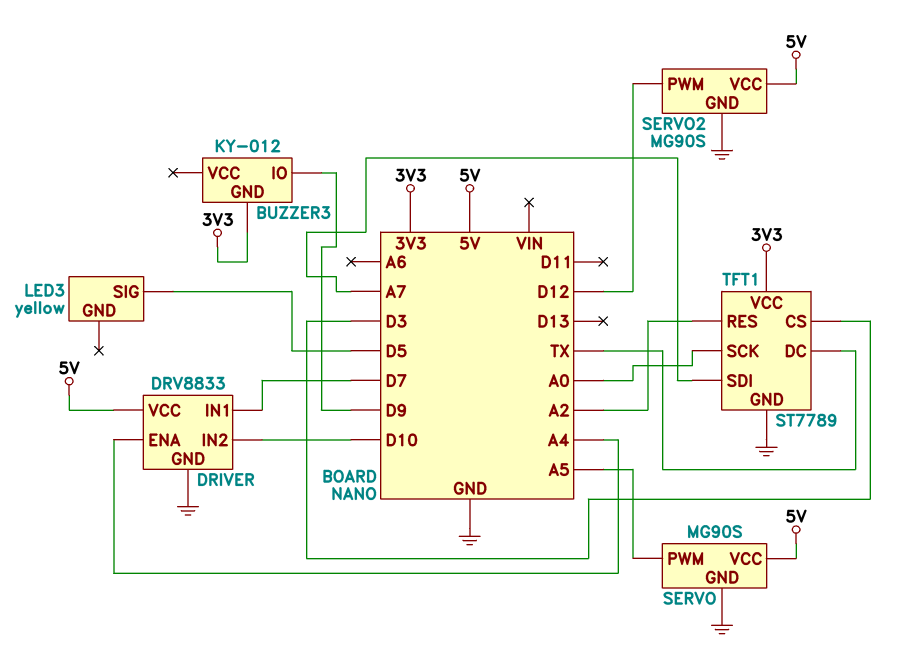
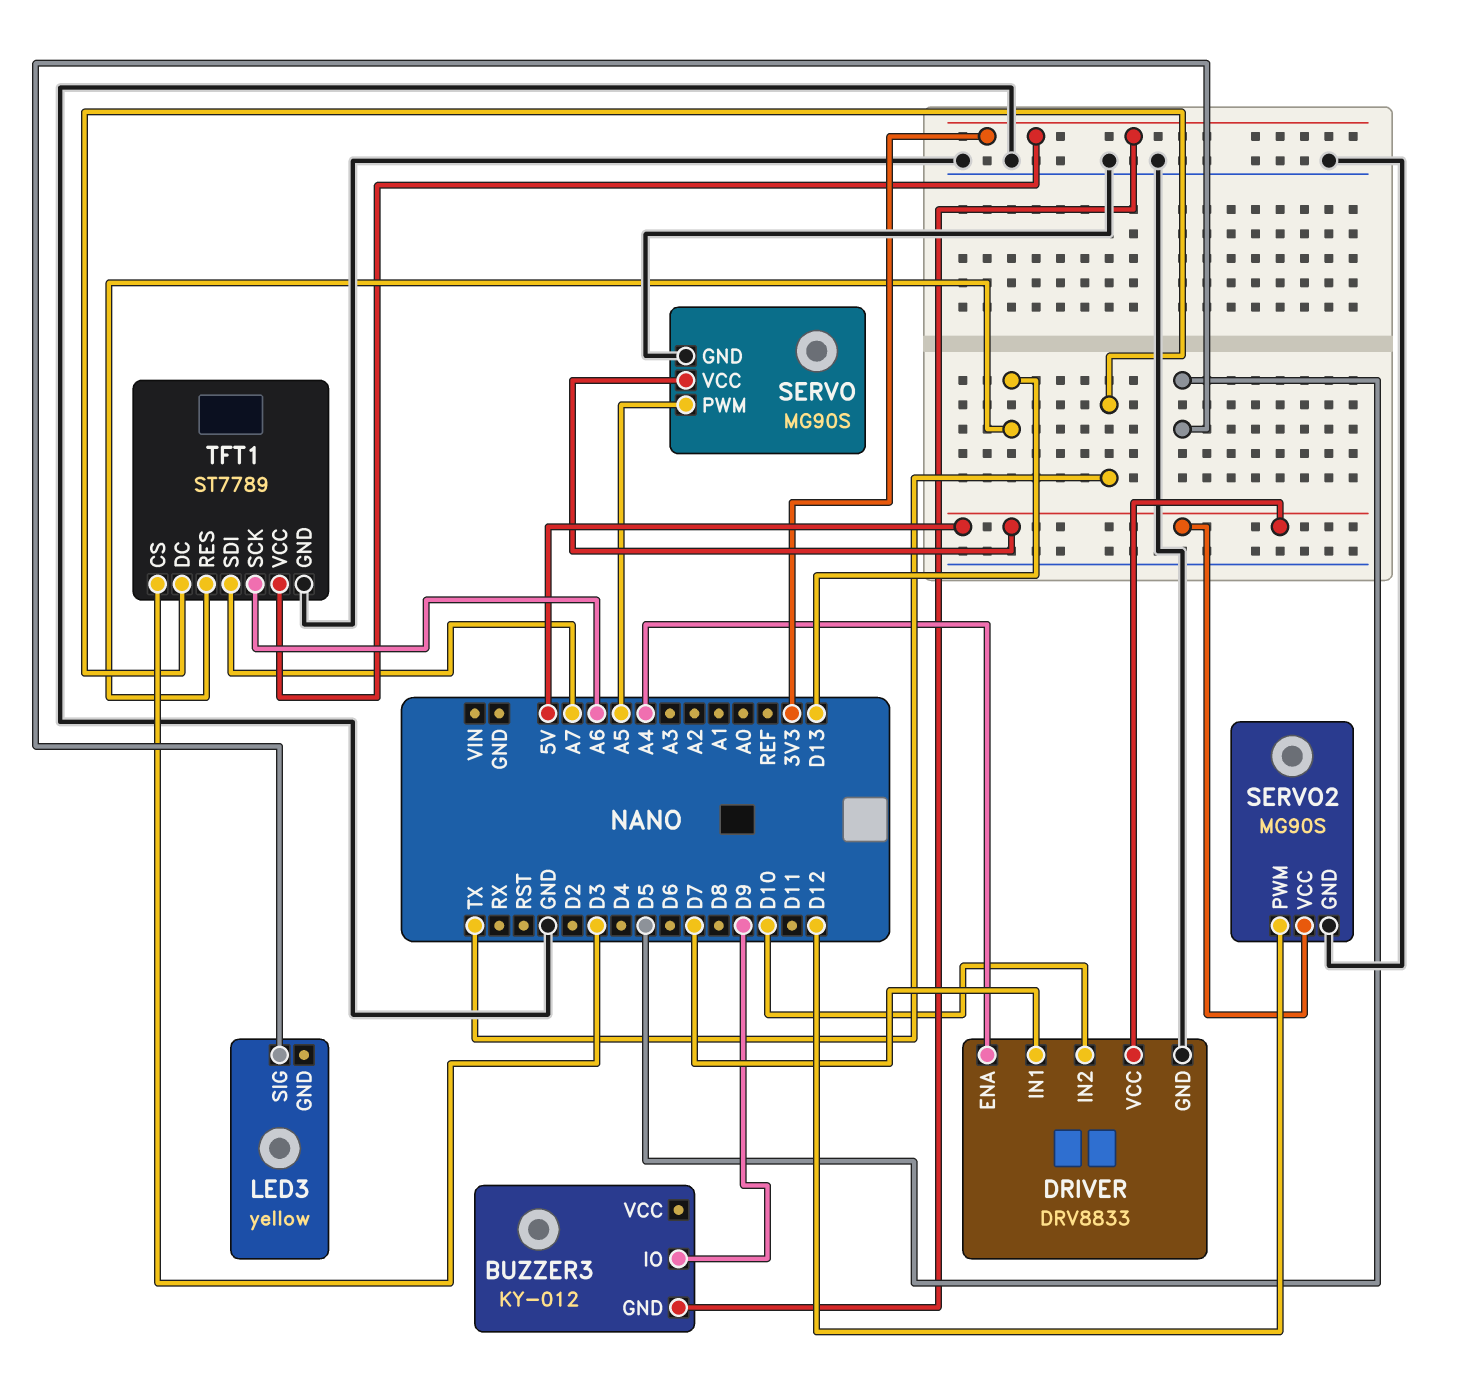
TFT1 pin RES: A2 -> D13
TFT1 pin SCK: A0 -> A6

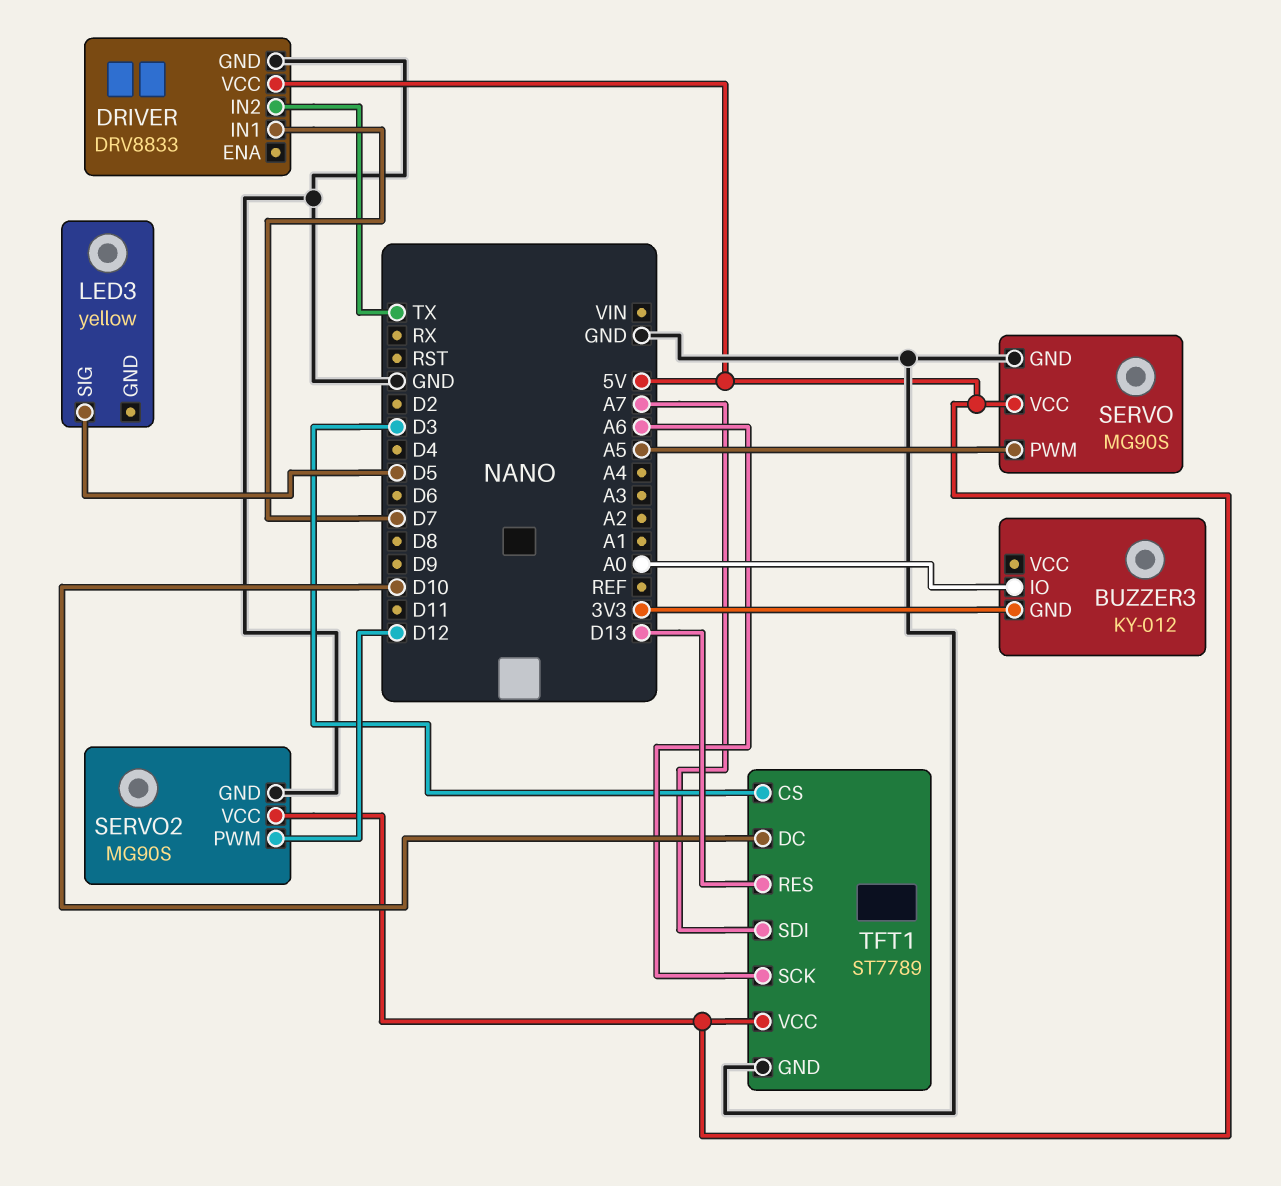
BUZZER3 pin IO: D9 -> A0
DRIVER pin ENA: A4 -> none
DRIVER pin IN2: D10 -> TX
TFT1 pin DC: TX -> D10
TFT1 pin VCC: 3V3 -> 5V

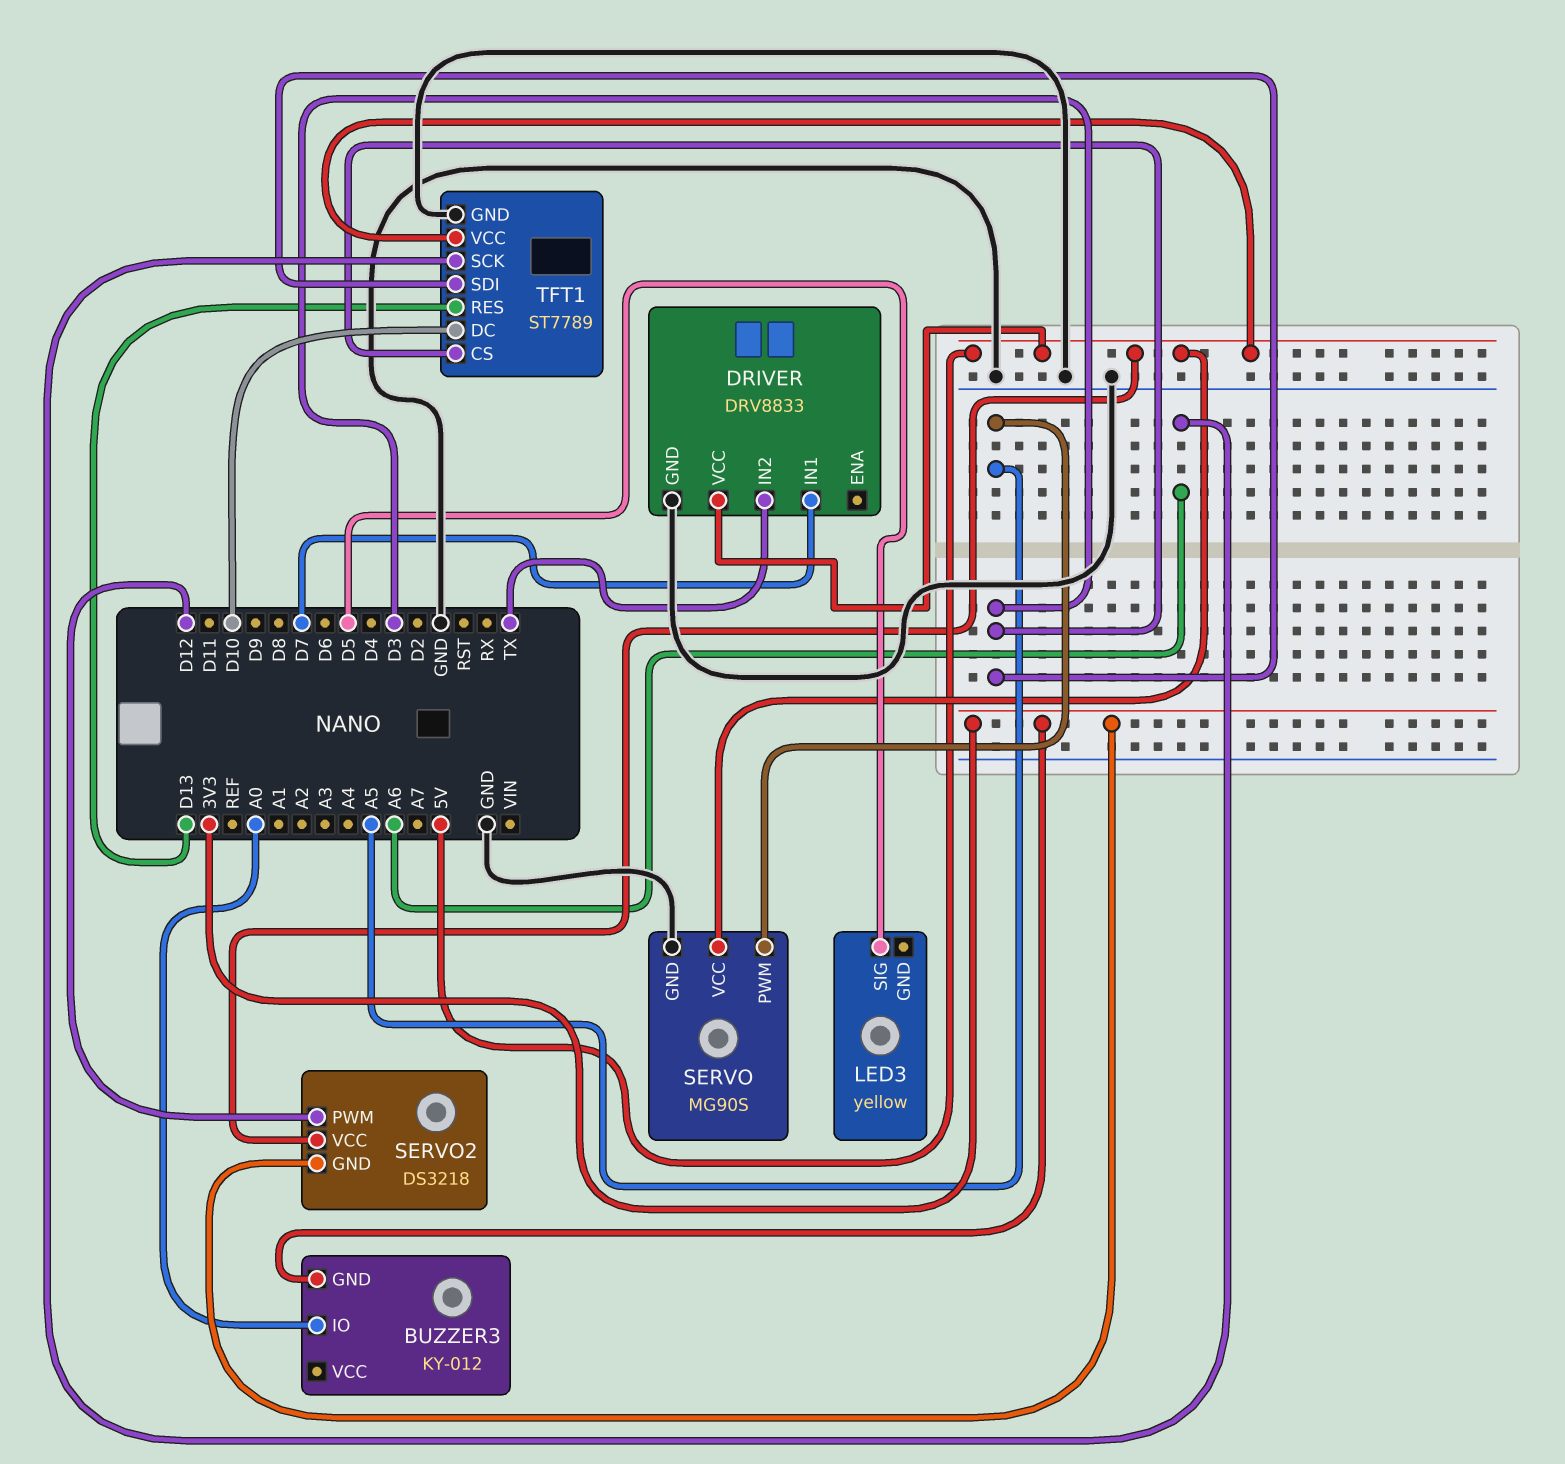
SERVO2: MG90S -> DS3218
SERVO2 pin GND: GND -> 3V3
TFT1 pin SDI: A7 -> D3

